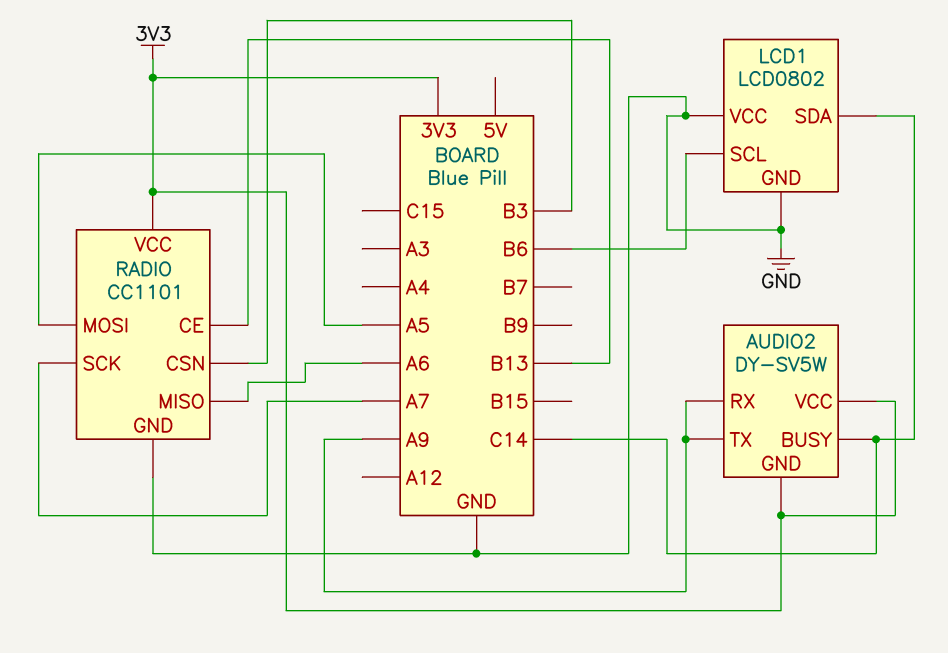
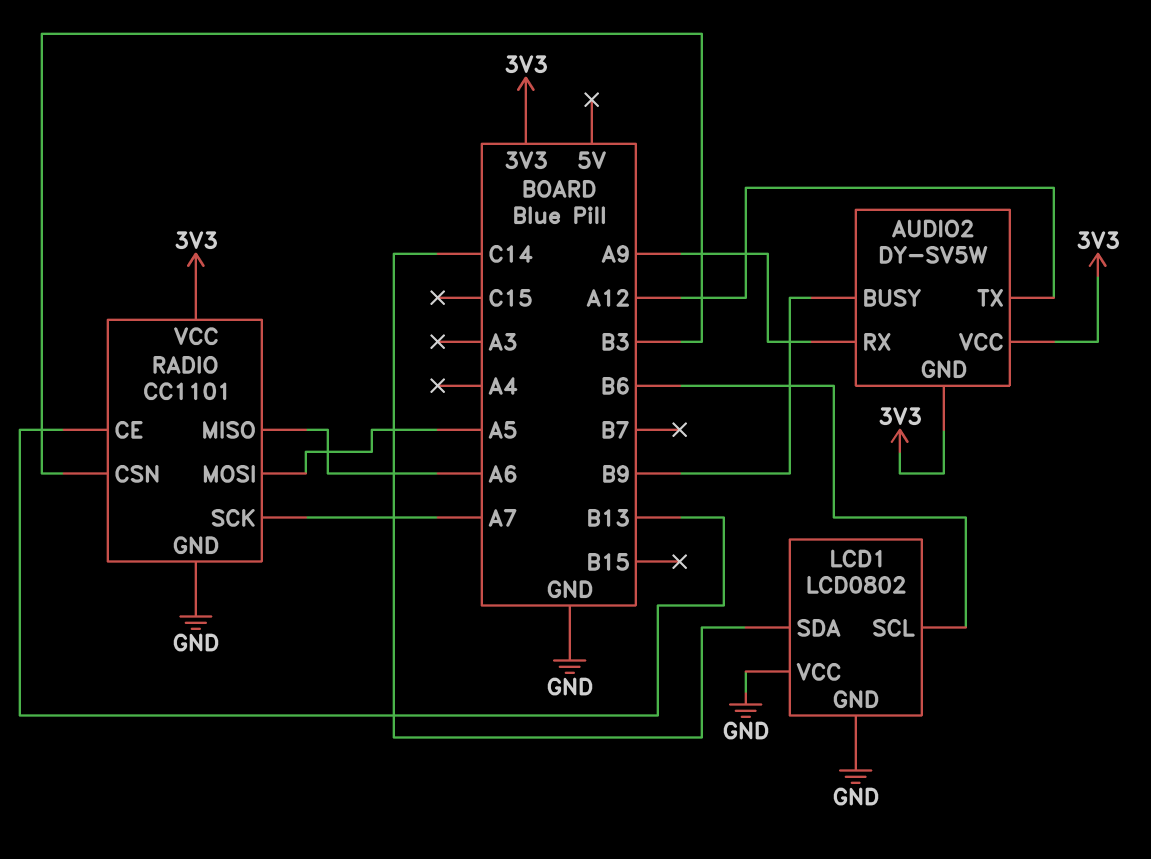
AUDIO2 pin BUSY: C14 -> B9
AUDIO2 pin TX: A9 -> A12

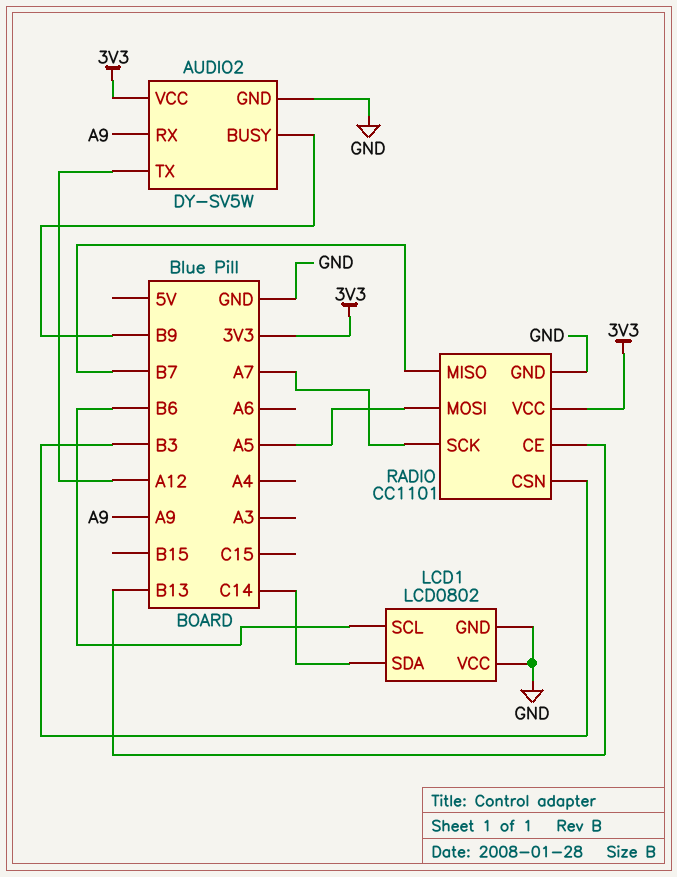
AUDIO2 pin GND: 3V3 -> GND
RADIO pin MISO: A6 -> B7

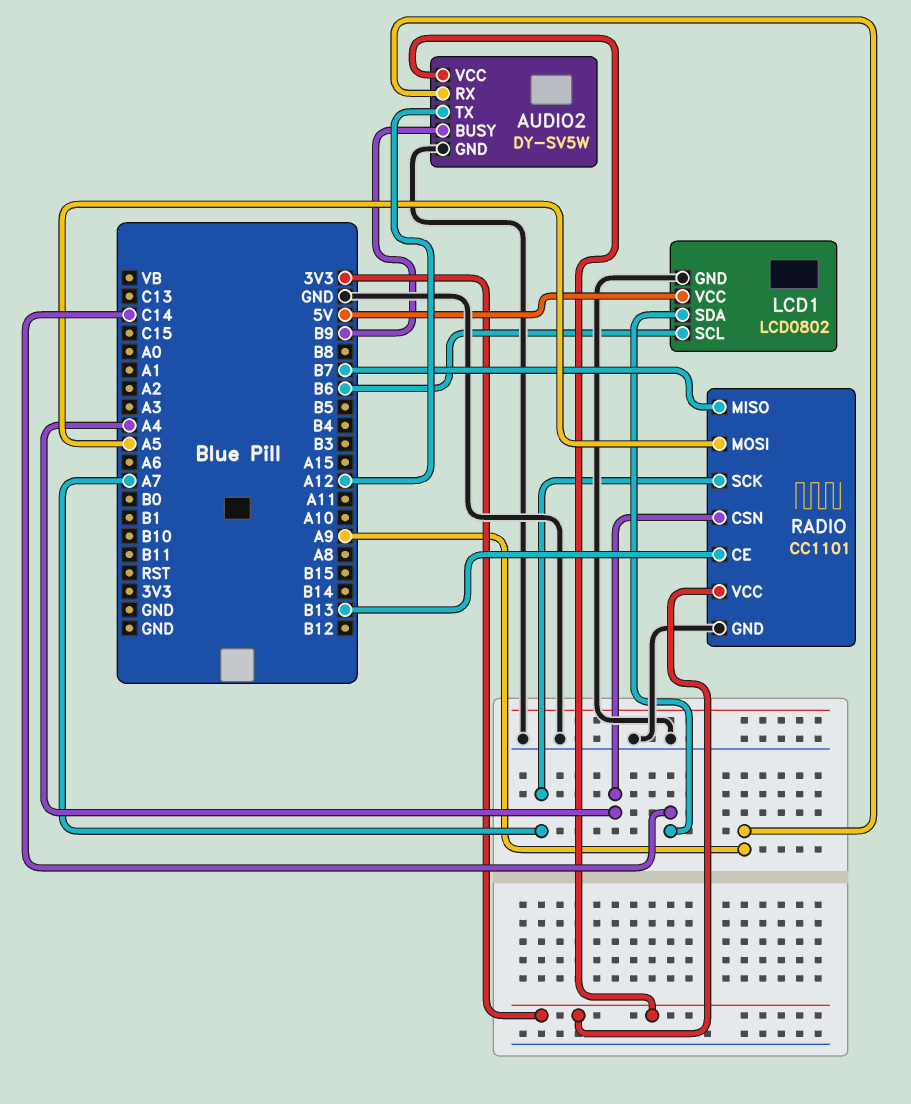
LCD1 pin VCC: GND -> 5V
RADIO pin CSN: B3 -> A4

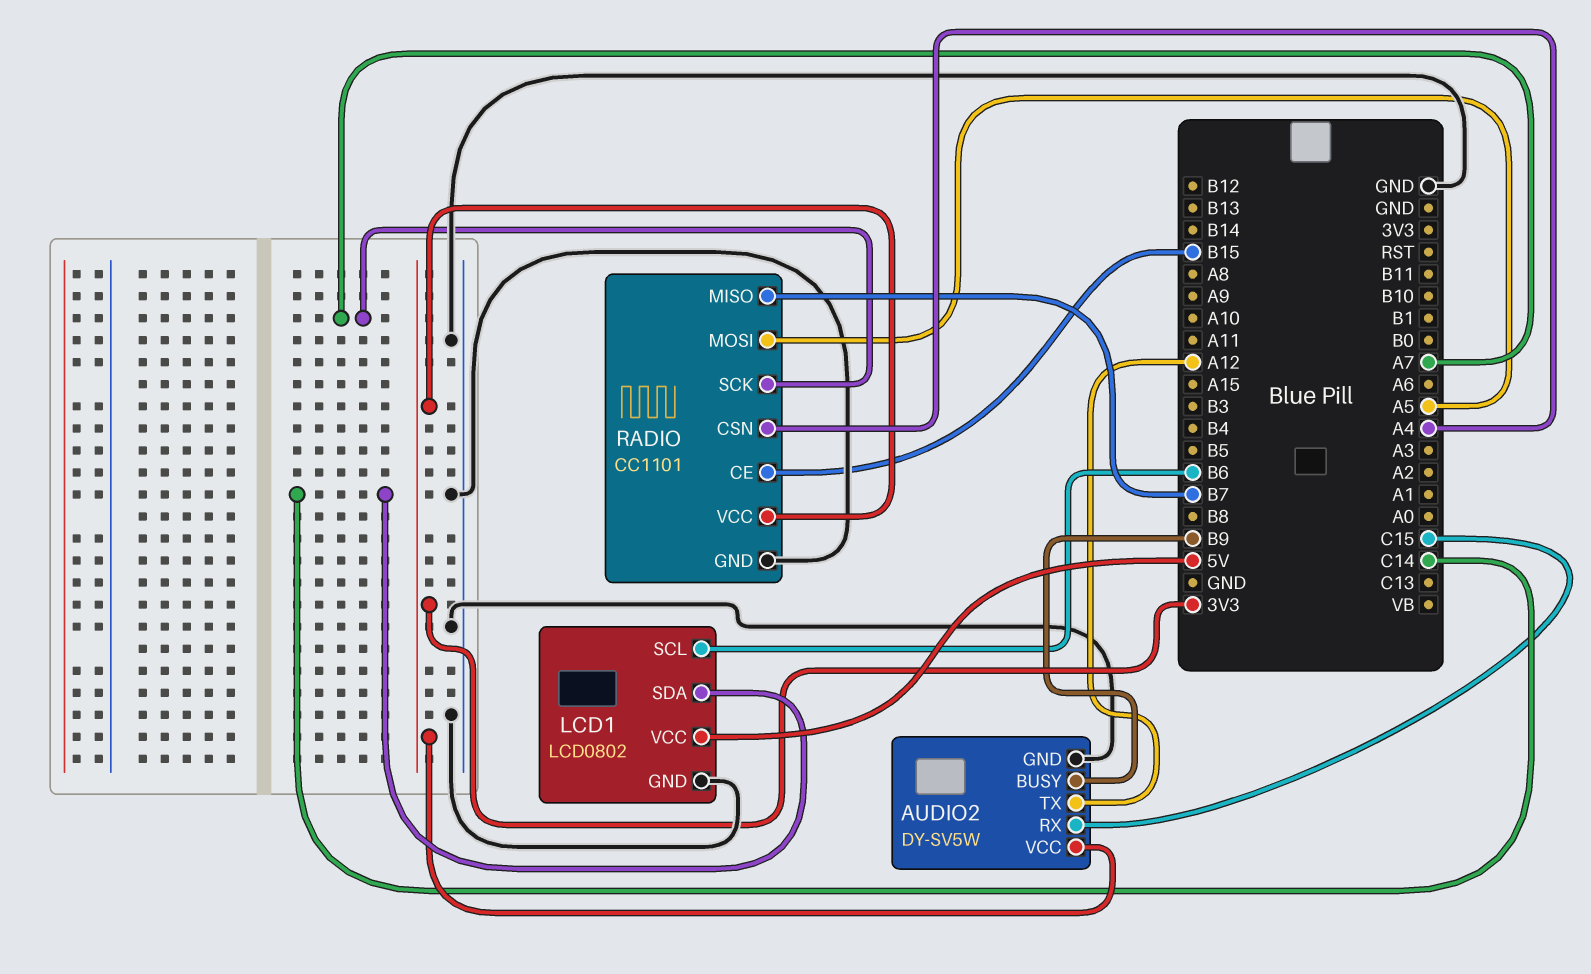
AUDIO2 pin RX: A9 -> C15
RADIO pin CE: B13 -> B15

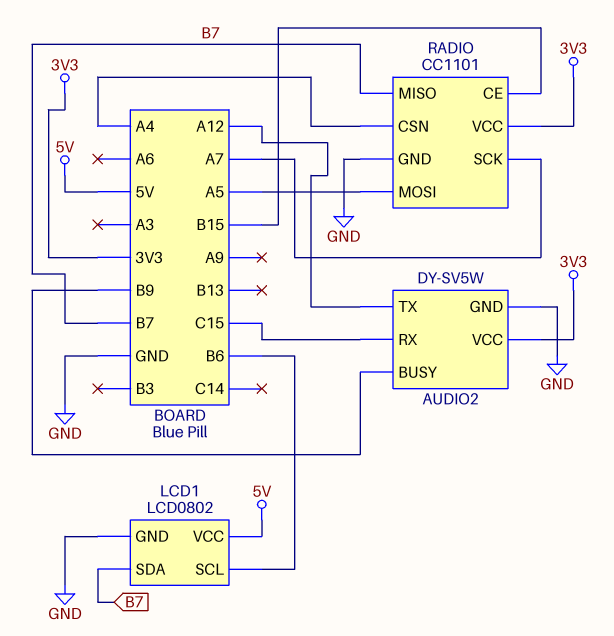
LCD1 pin SDA: C14 -> B7

